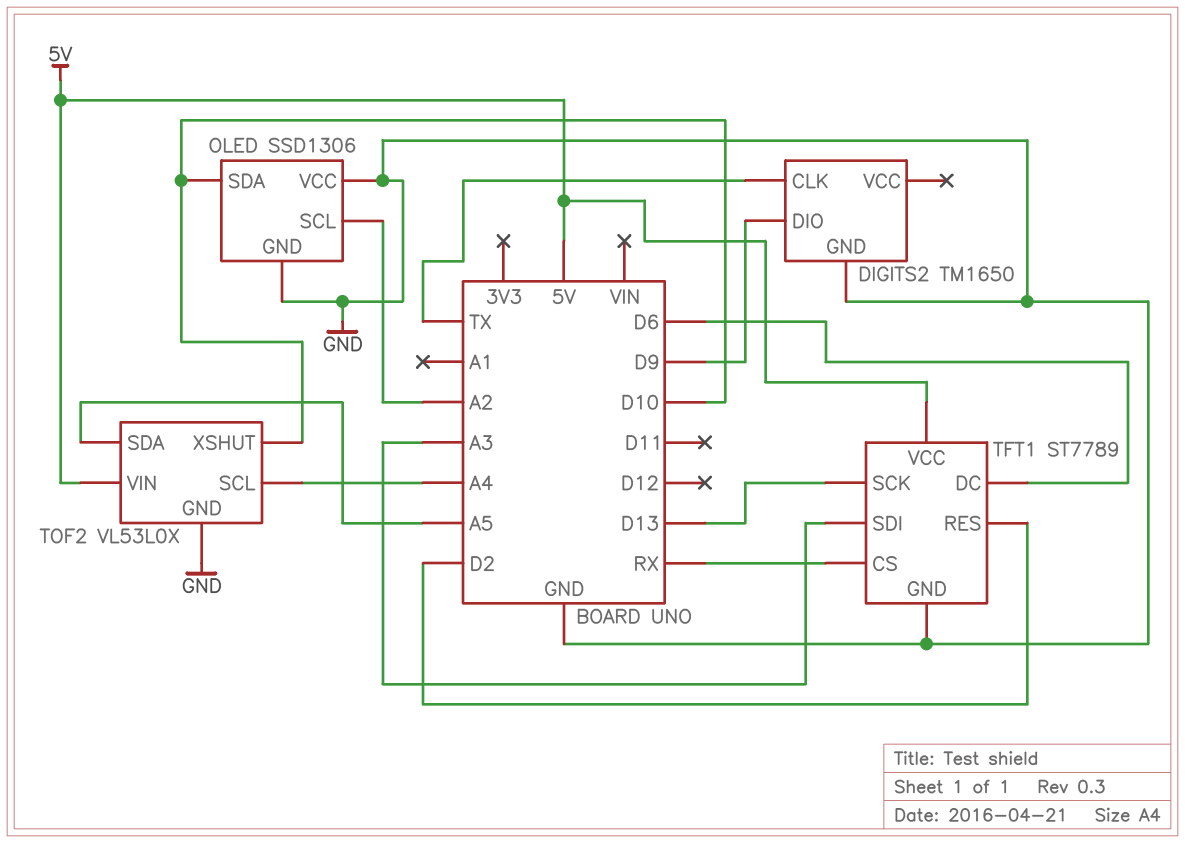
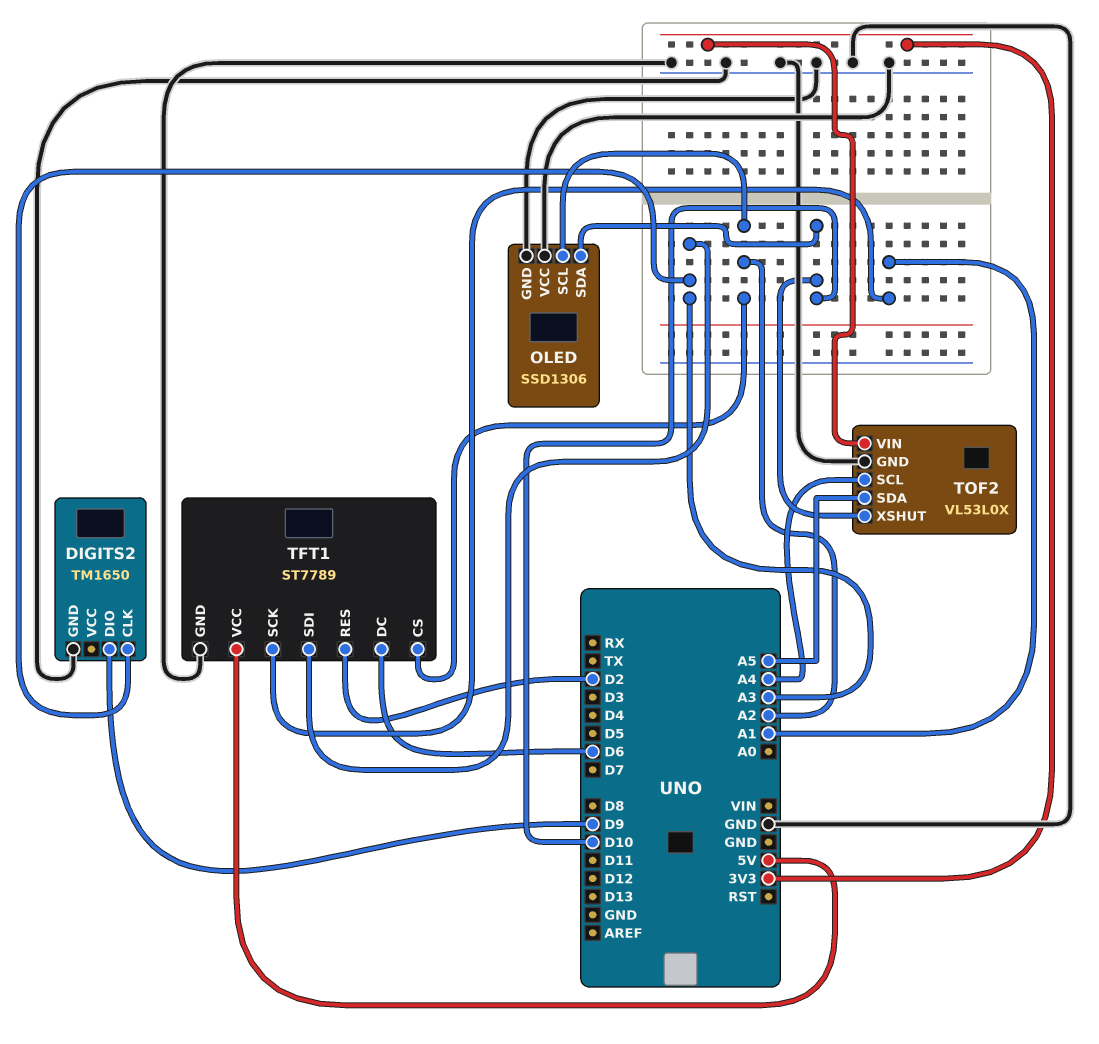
DIGITS2 pin CLK: TX -> A3
TFT1 pin CS: RX -> A2
TFT1 pin SCK: D13 -> A1
TOF2 pin VIN: 5V -> 3V3

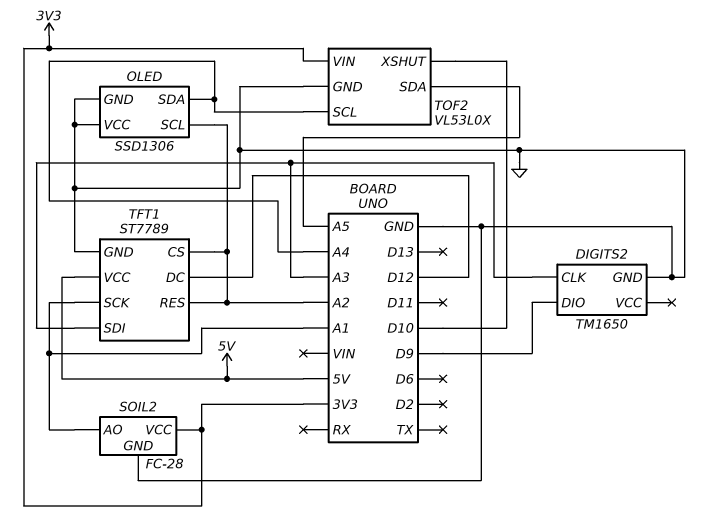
OLED pin SDA: D10 -> A4
SOIL2: none -> FC-28
SOIL2 pin AO: none -> A1
SOIL2 pin GND: none -> GND
SOIL2 pin VCC: none -> 3V3
TFT1 pin DC: D6 -> D12
TFT1 pin RES: D2 -> A2

